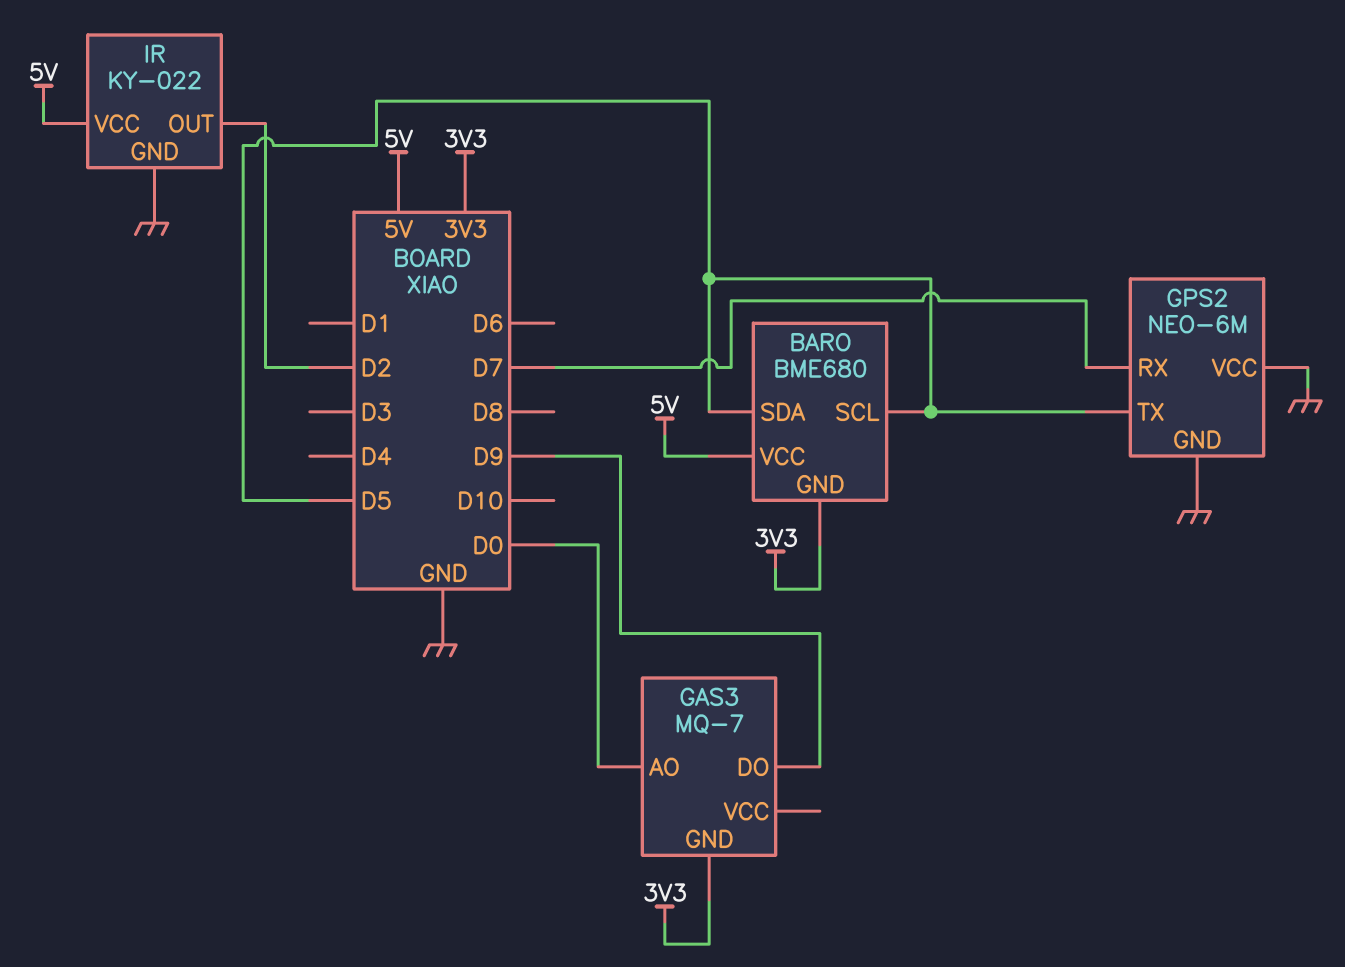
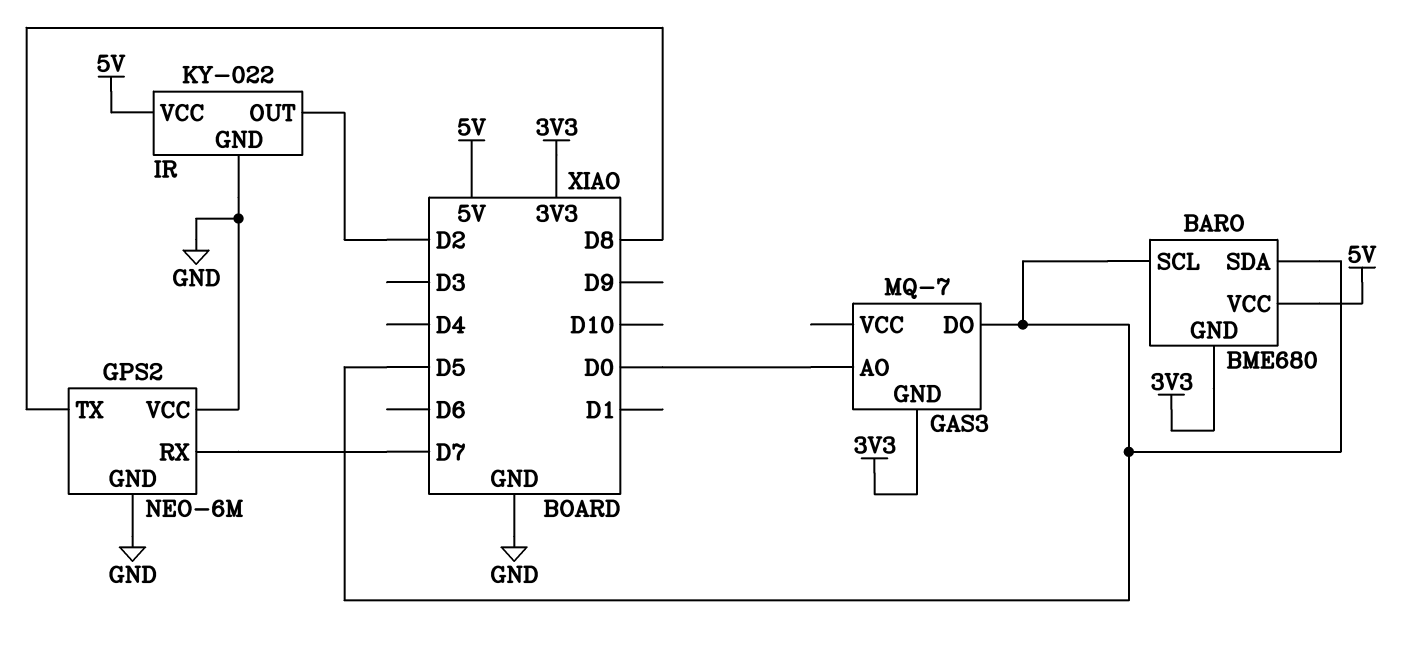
GAS3 pin DO: D9 -> D5
GPS2 pin TX: D5 -> D8

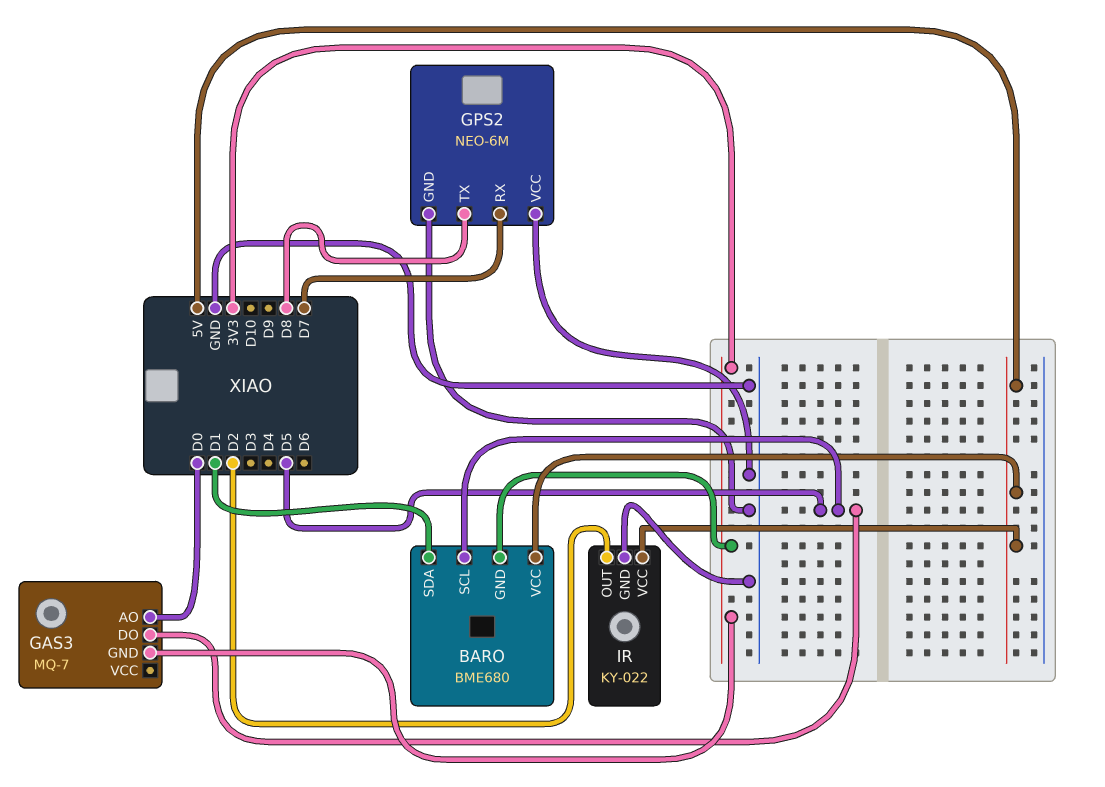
BARO pin SDA: D5 -> D1

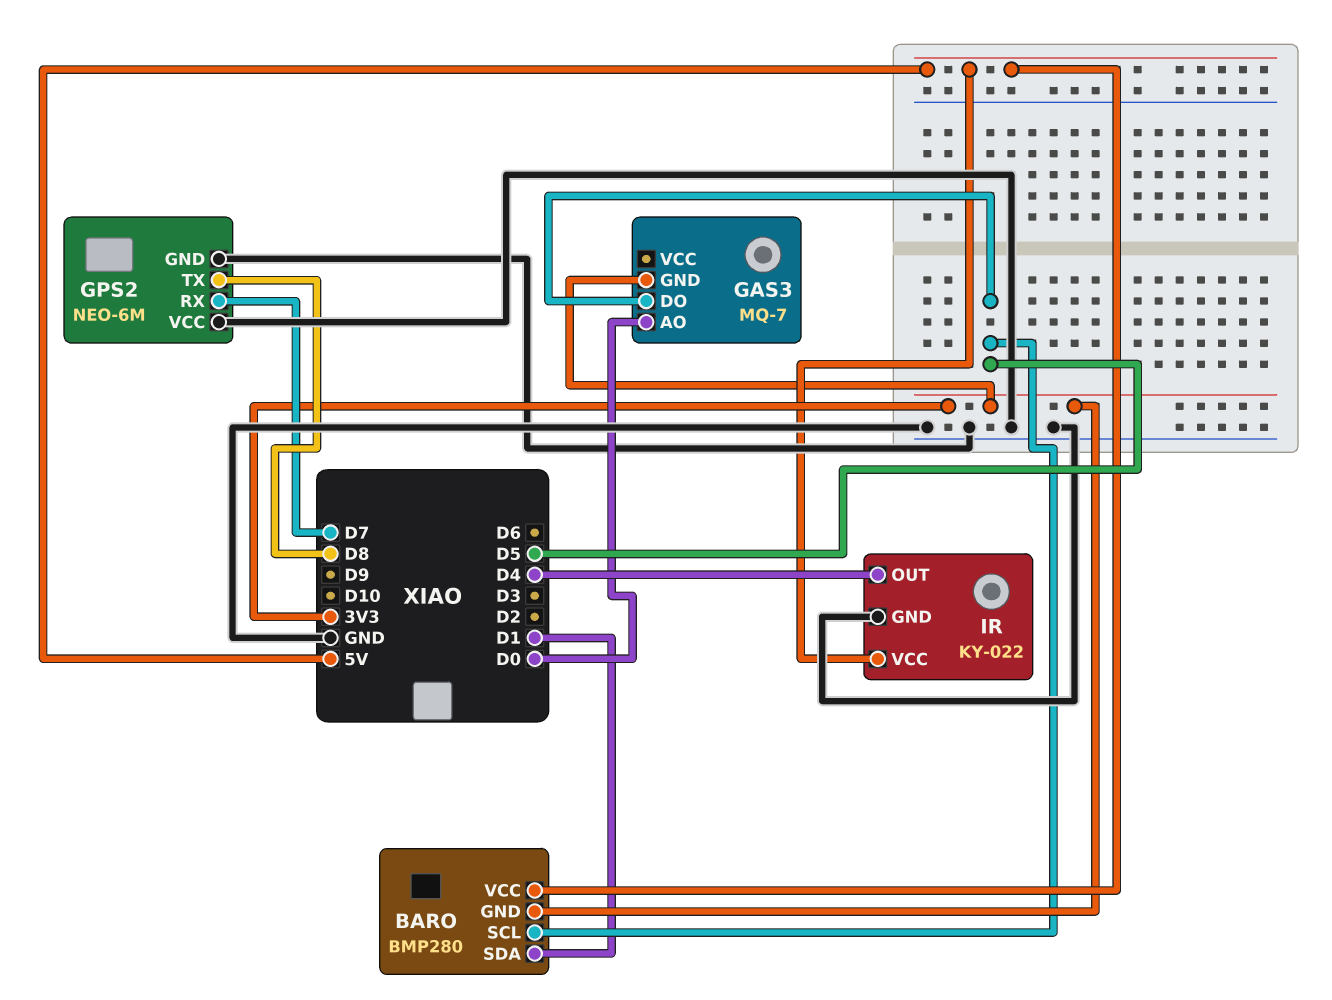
BARO: BME680 -> BMP280
IR pin OUT: D2 -> D4

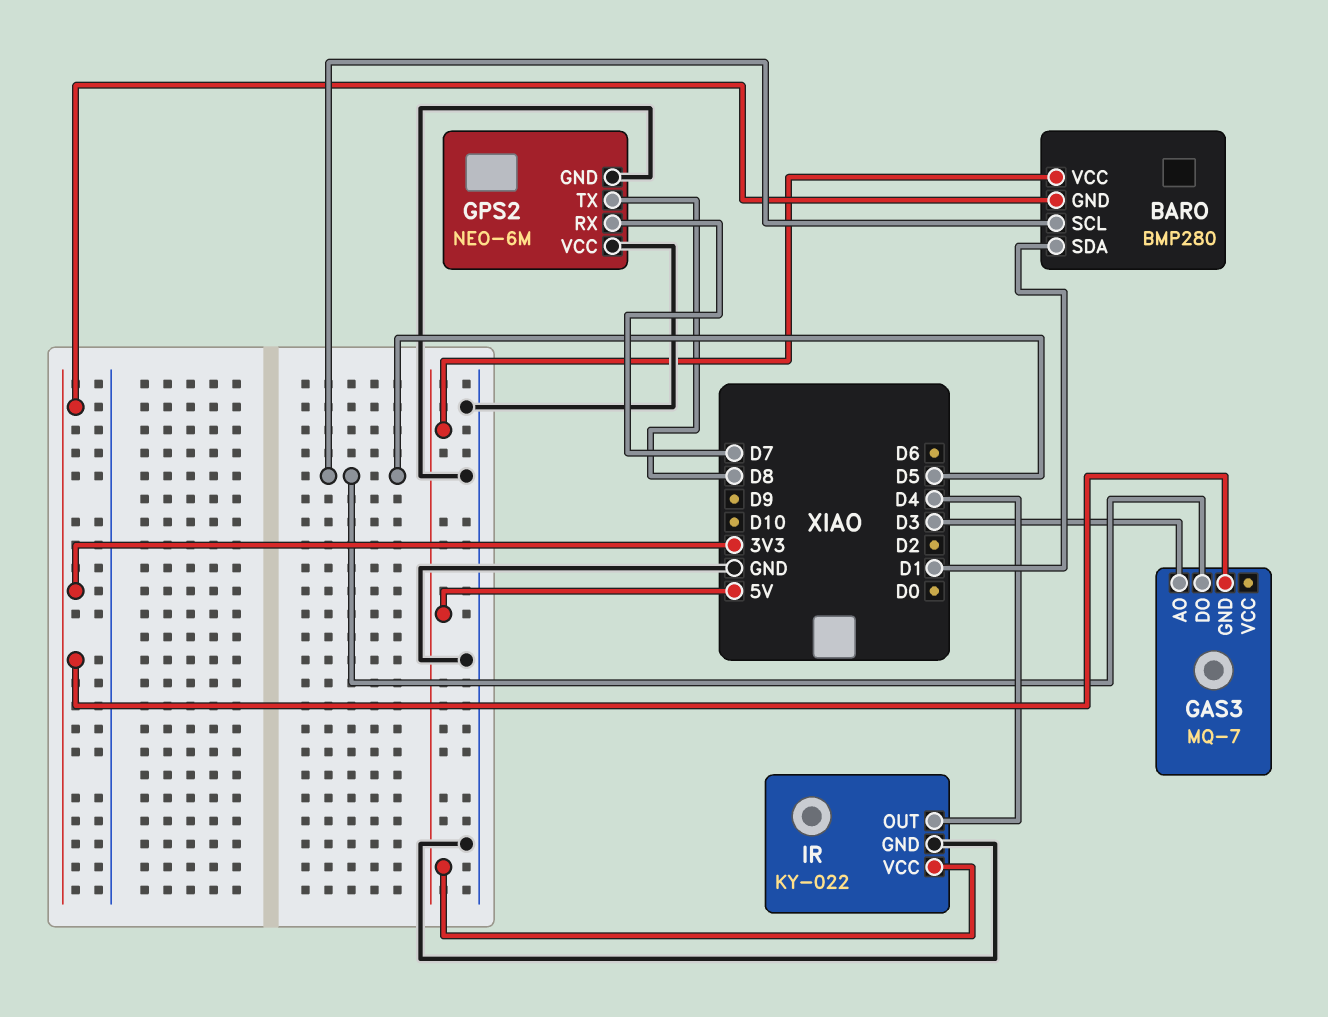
GAS3 pin AO: D0 -> D3

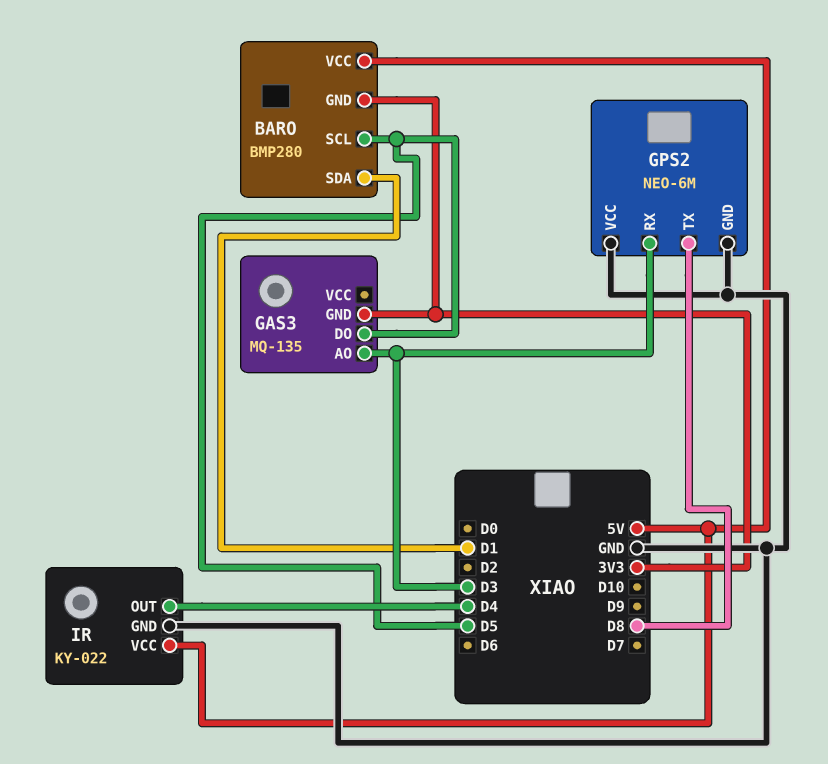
GAS3: MQ-7 -> MQ-135
GPS2 pin RX: D7 -> D3

